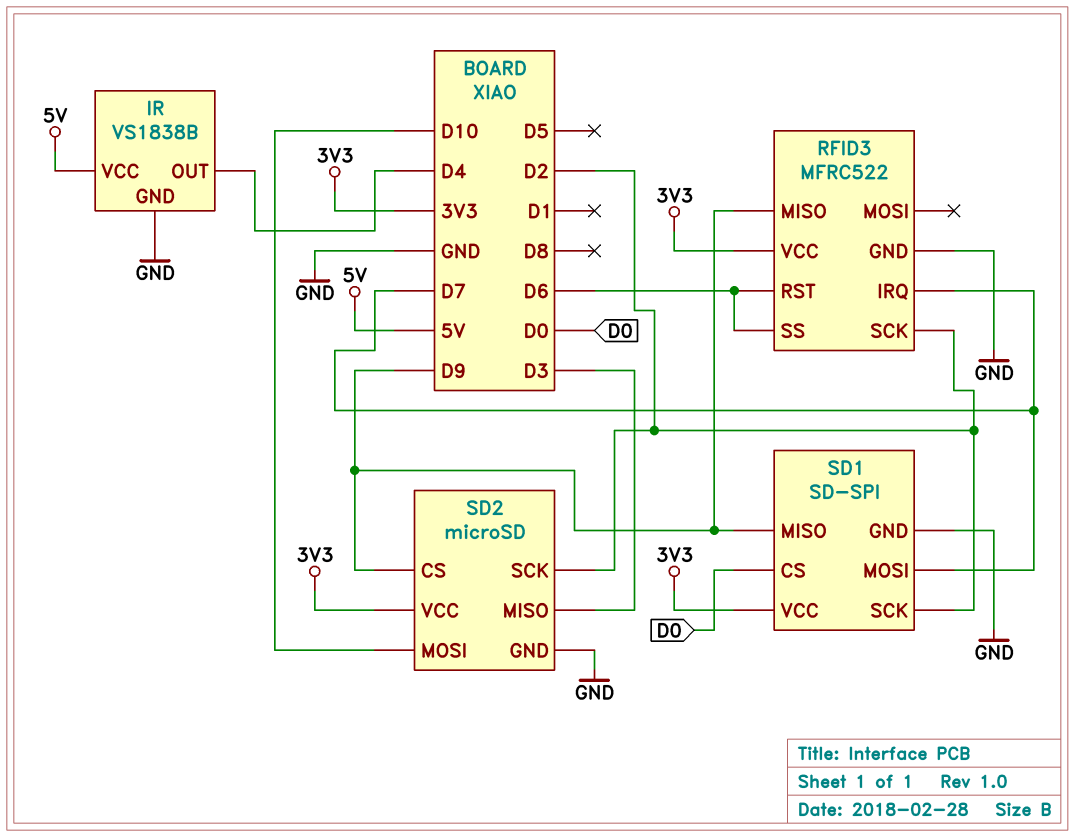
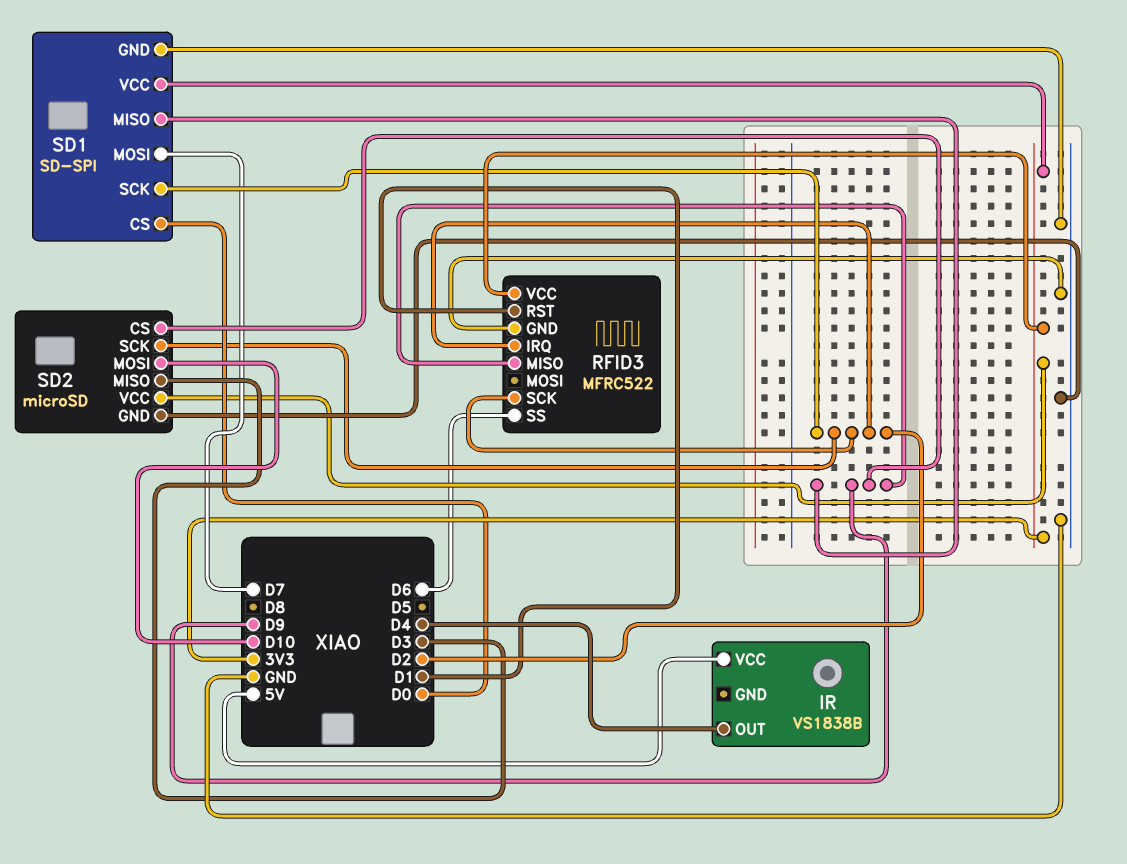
IR pin GND: GND -> none
RFID3 pin IRQ: D7 -> D2
RFID3 pin RST: D6 -> D1

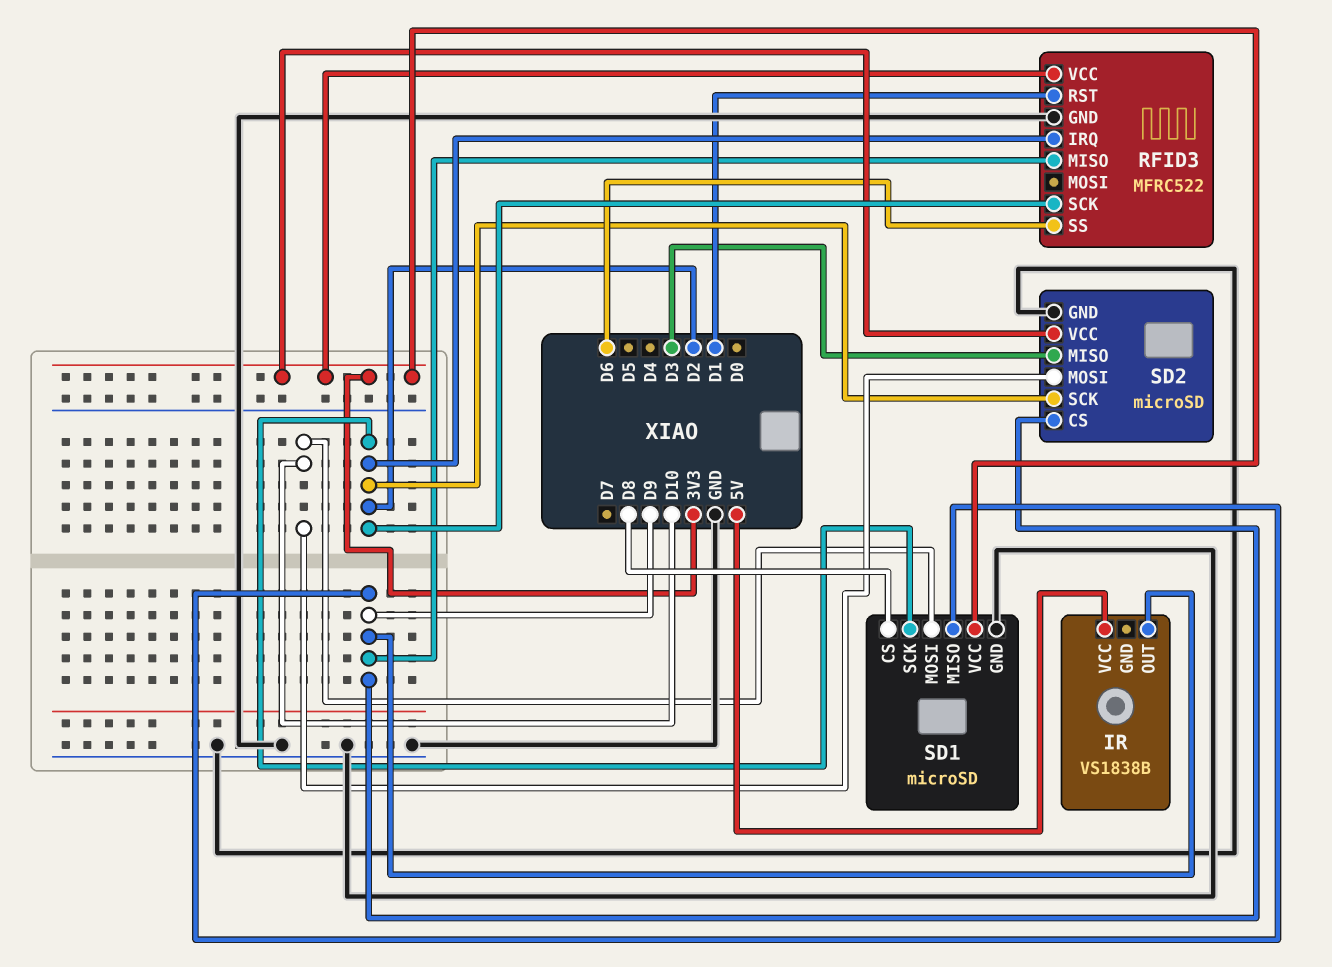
IR pin OUT: D4 -> D9
SD1: SD-SPI -> microSD
SD1 pin CS: D0 -> D8
SD1 pin MOSI: D7 -> D10

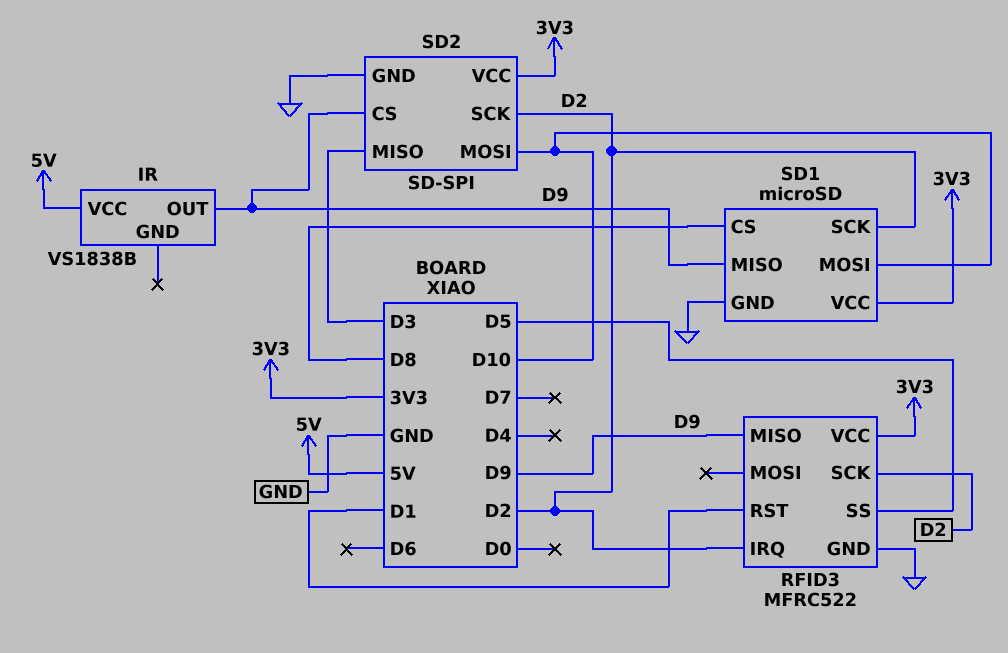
RFID3 pin SS: D6 -> D5
SD2: microSD -> SD-SPI

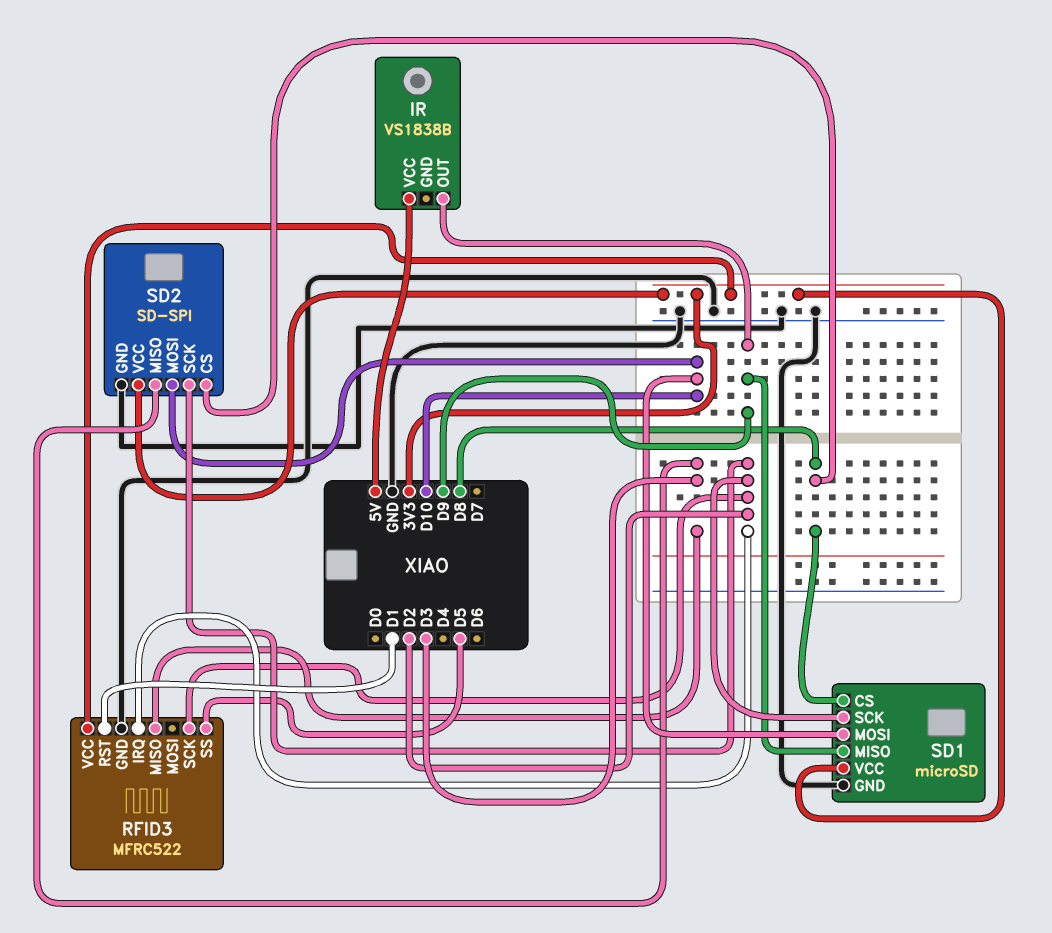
RFID3 pin MISO: D9 -> D3
SD2 pin CS: D9 -> D8

